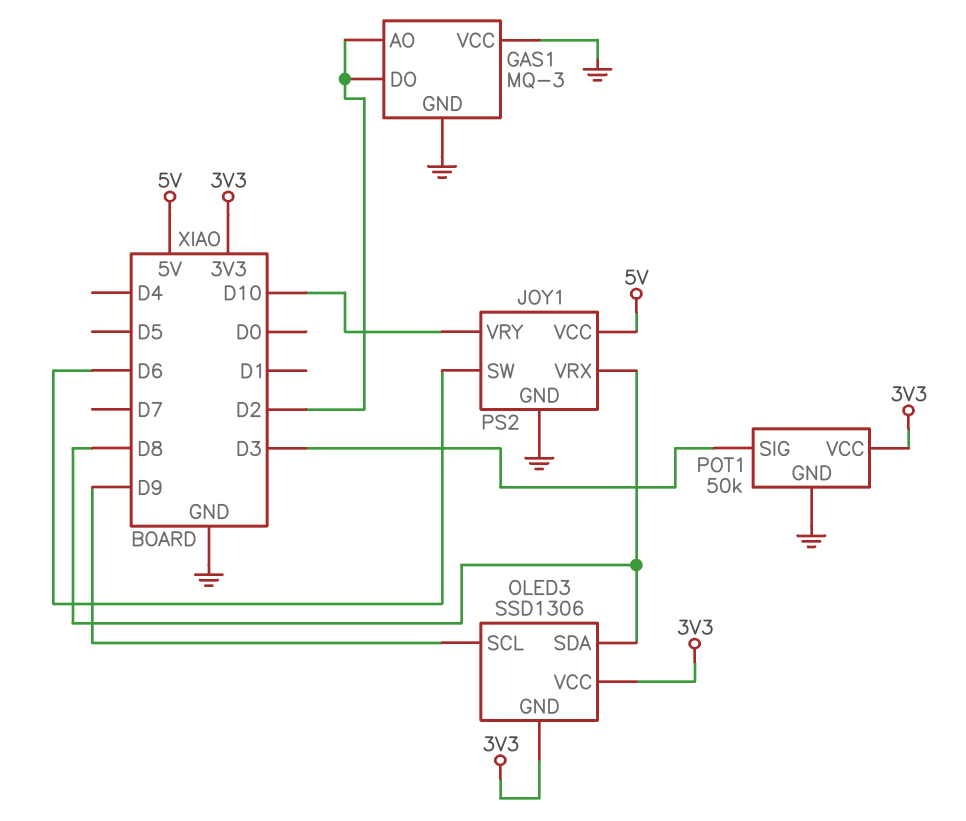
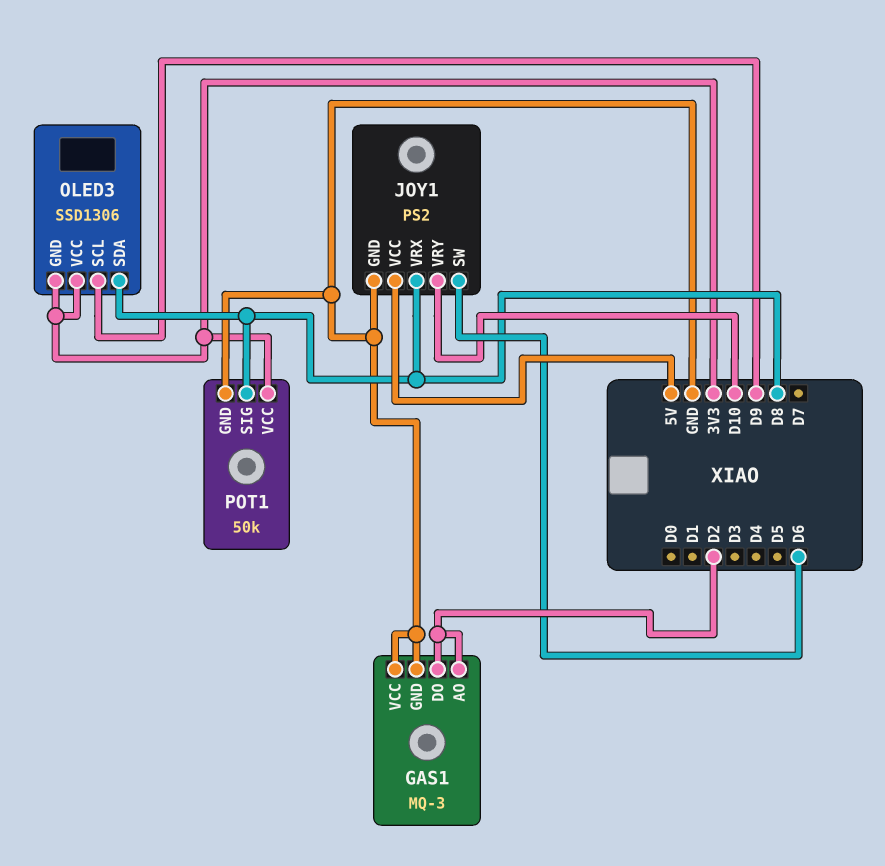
POT1 pin SIG: D3 -> D8

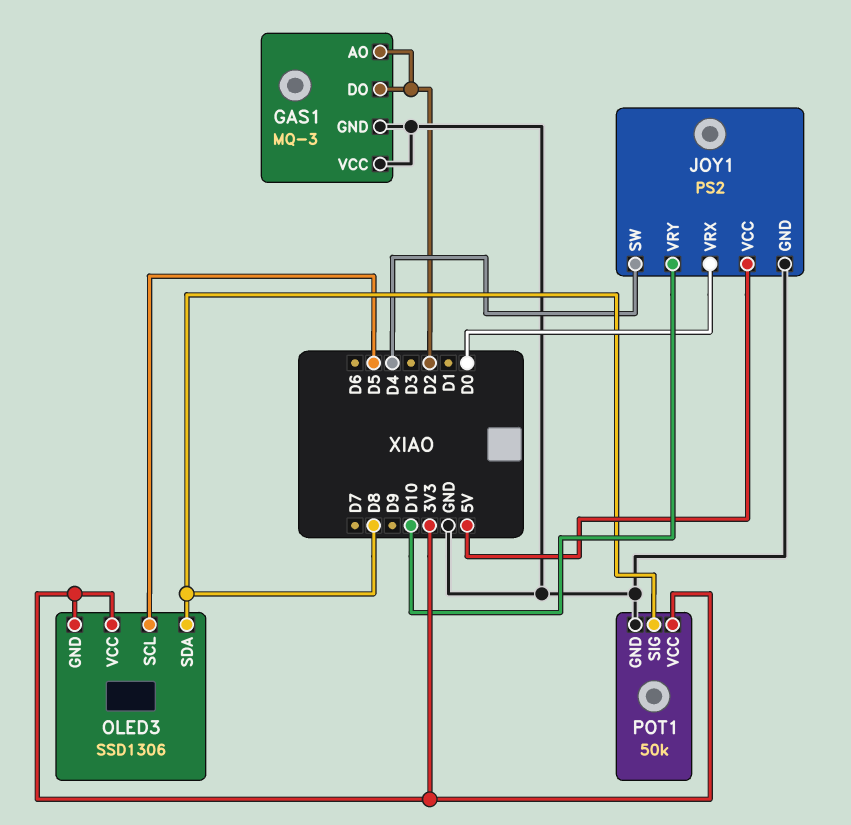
JOY1 pin SW: D6 -> D4
JOY1 pin VRX: D8 -> D0
OLED3 pin SCL: D9 -> D5

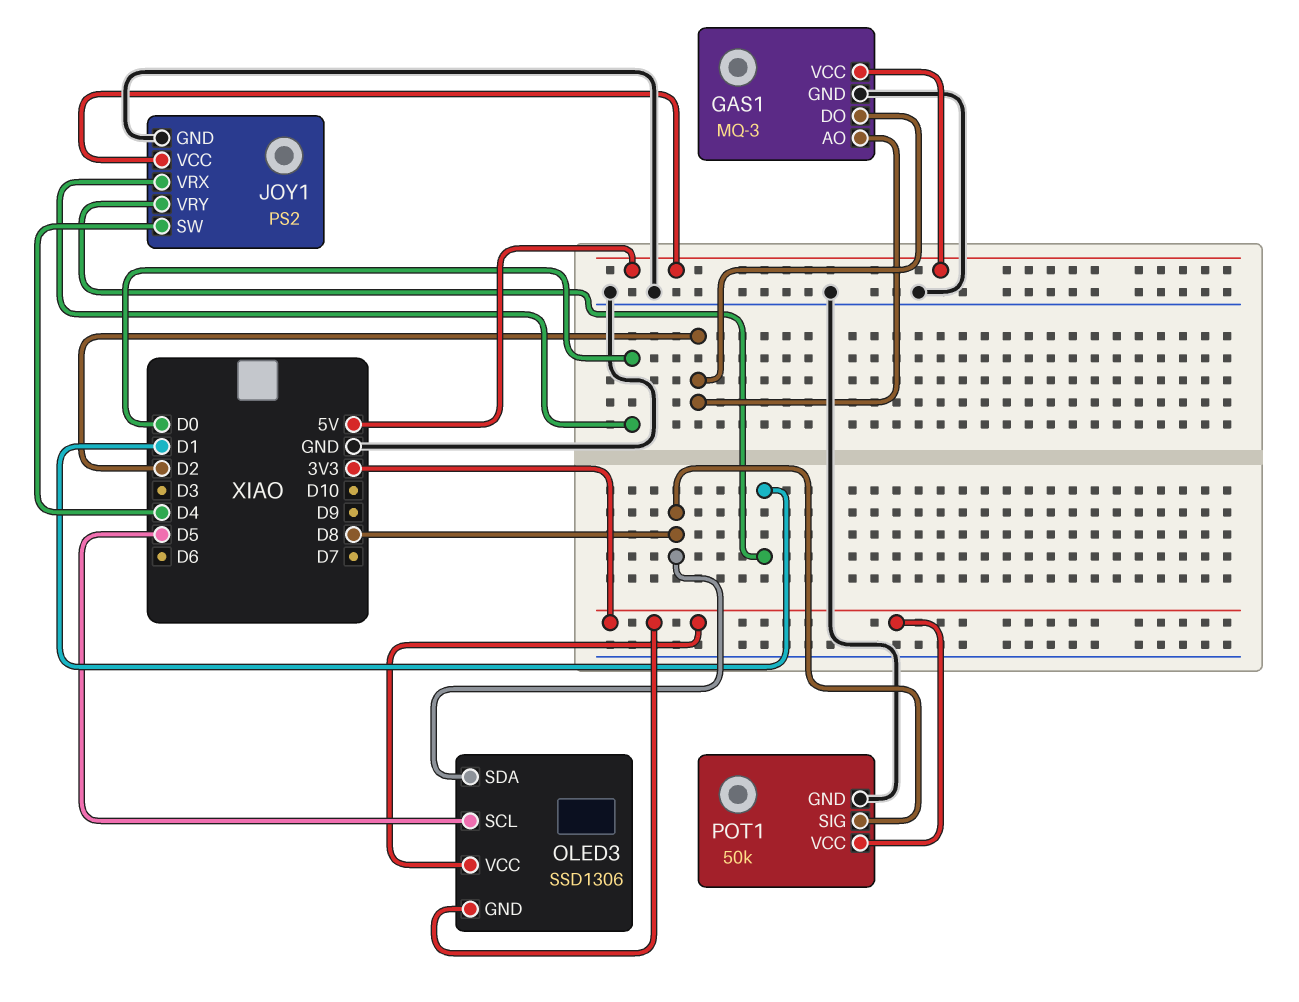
GAS1 pin VCC: GND -> 5V
JOY1 pin VRY: D10 -> D1

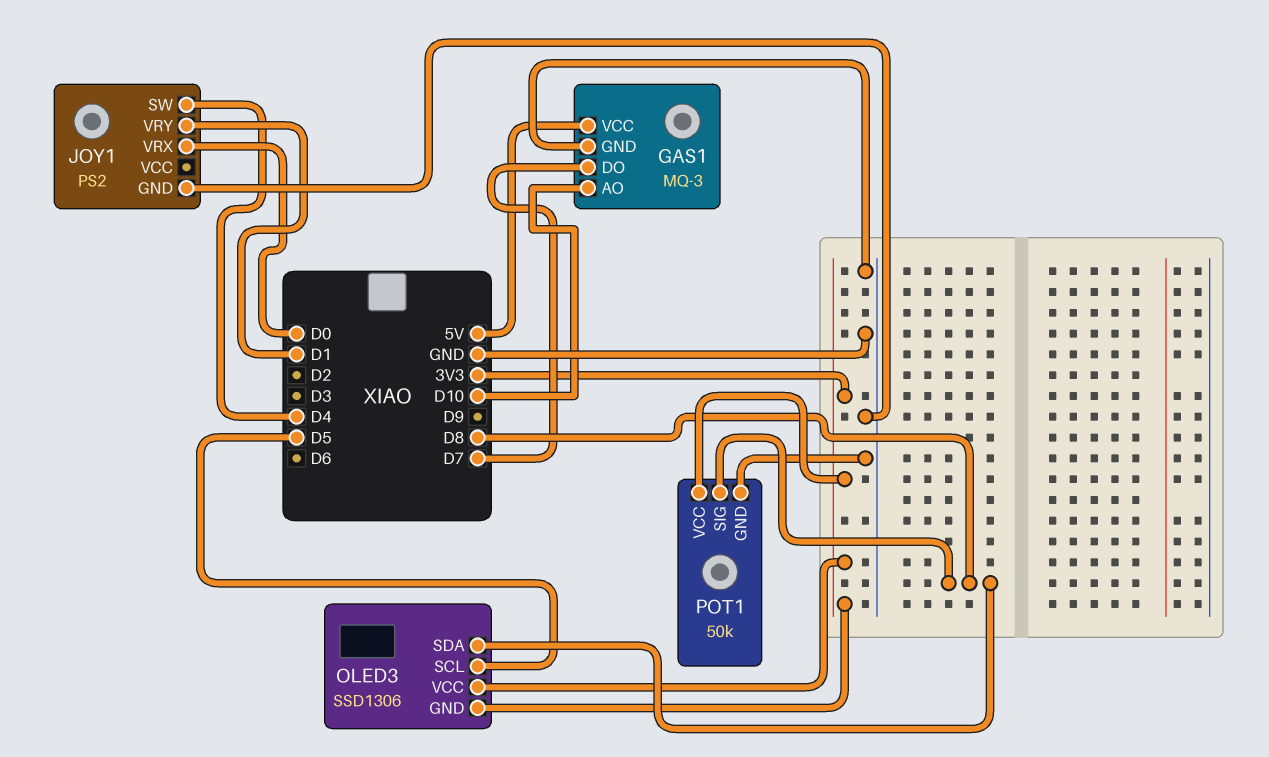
GAS1 pin AO: D2 -> D10
GAS1 pin DO: D2 -> D7
JOY1 pin VCC: 5V -> none

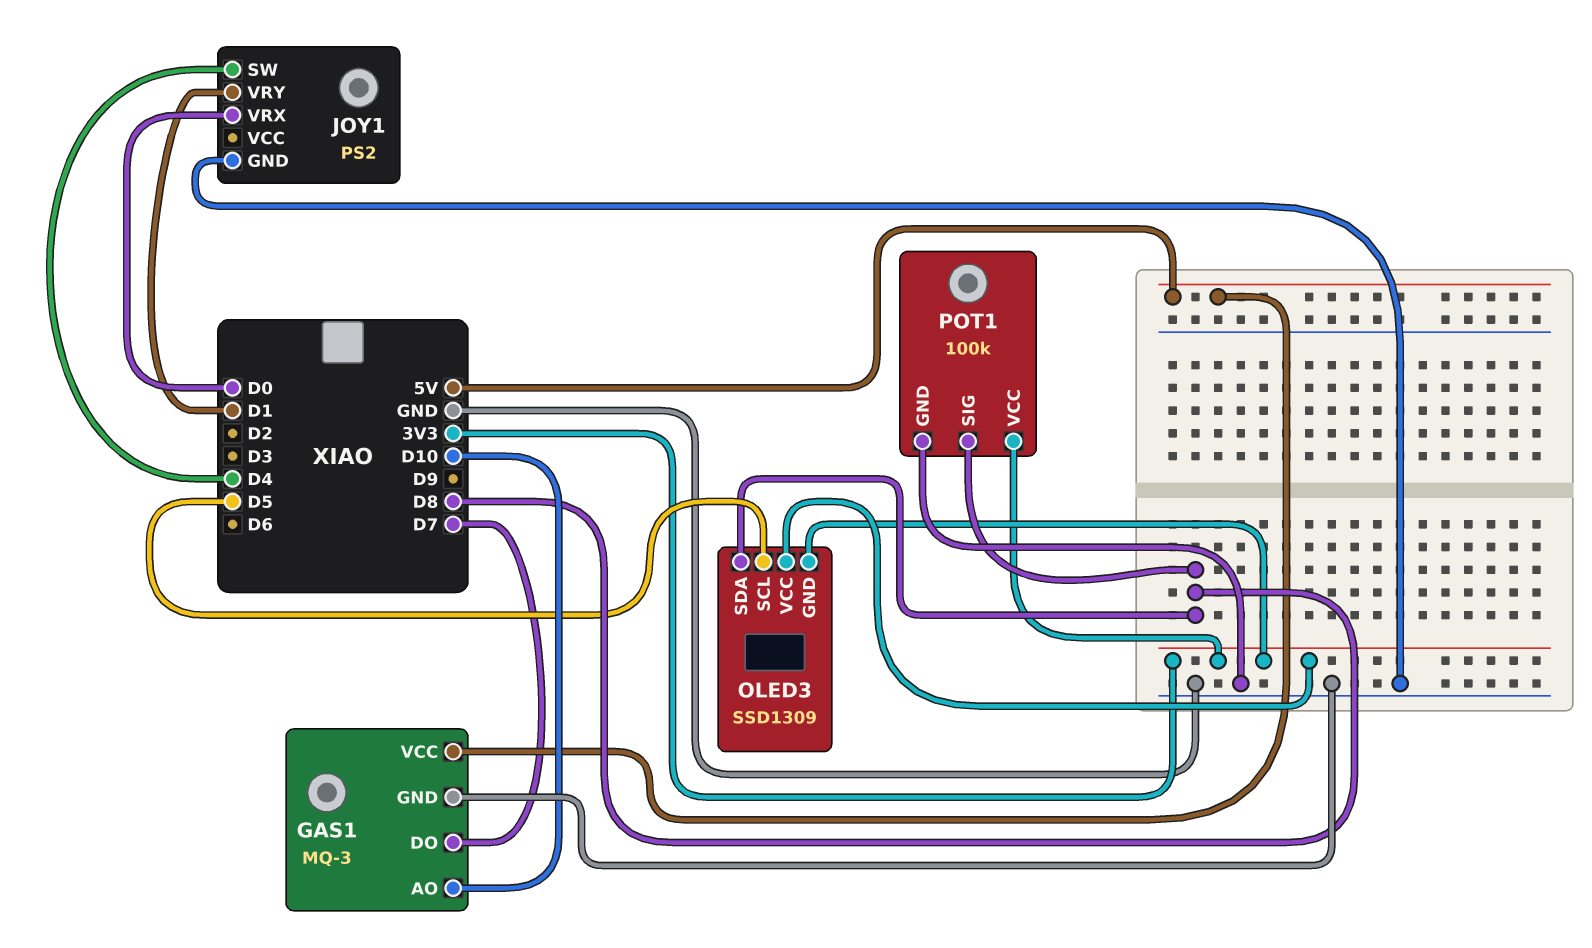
OLED3: SSD1306 -> SSD1309
POT1: 50k -> 100k

